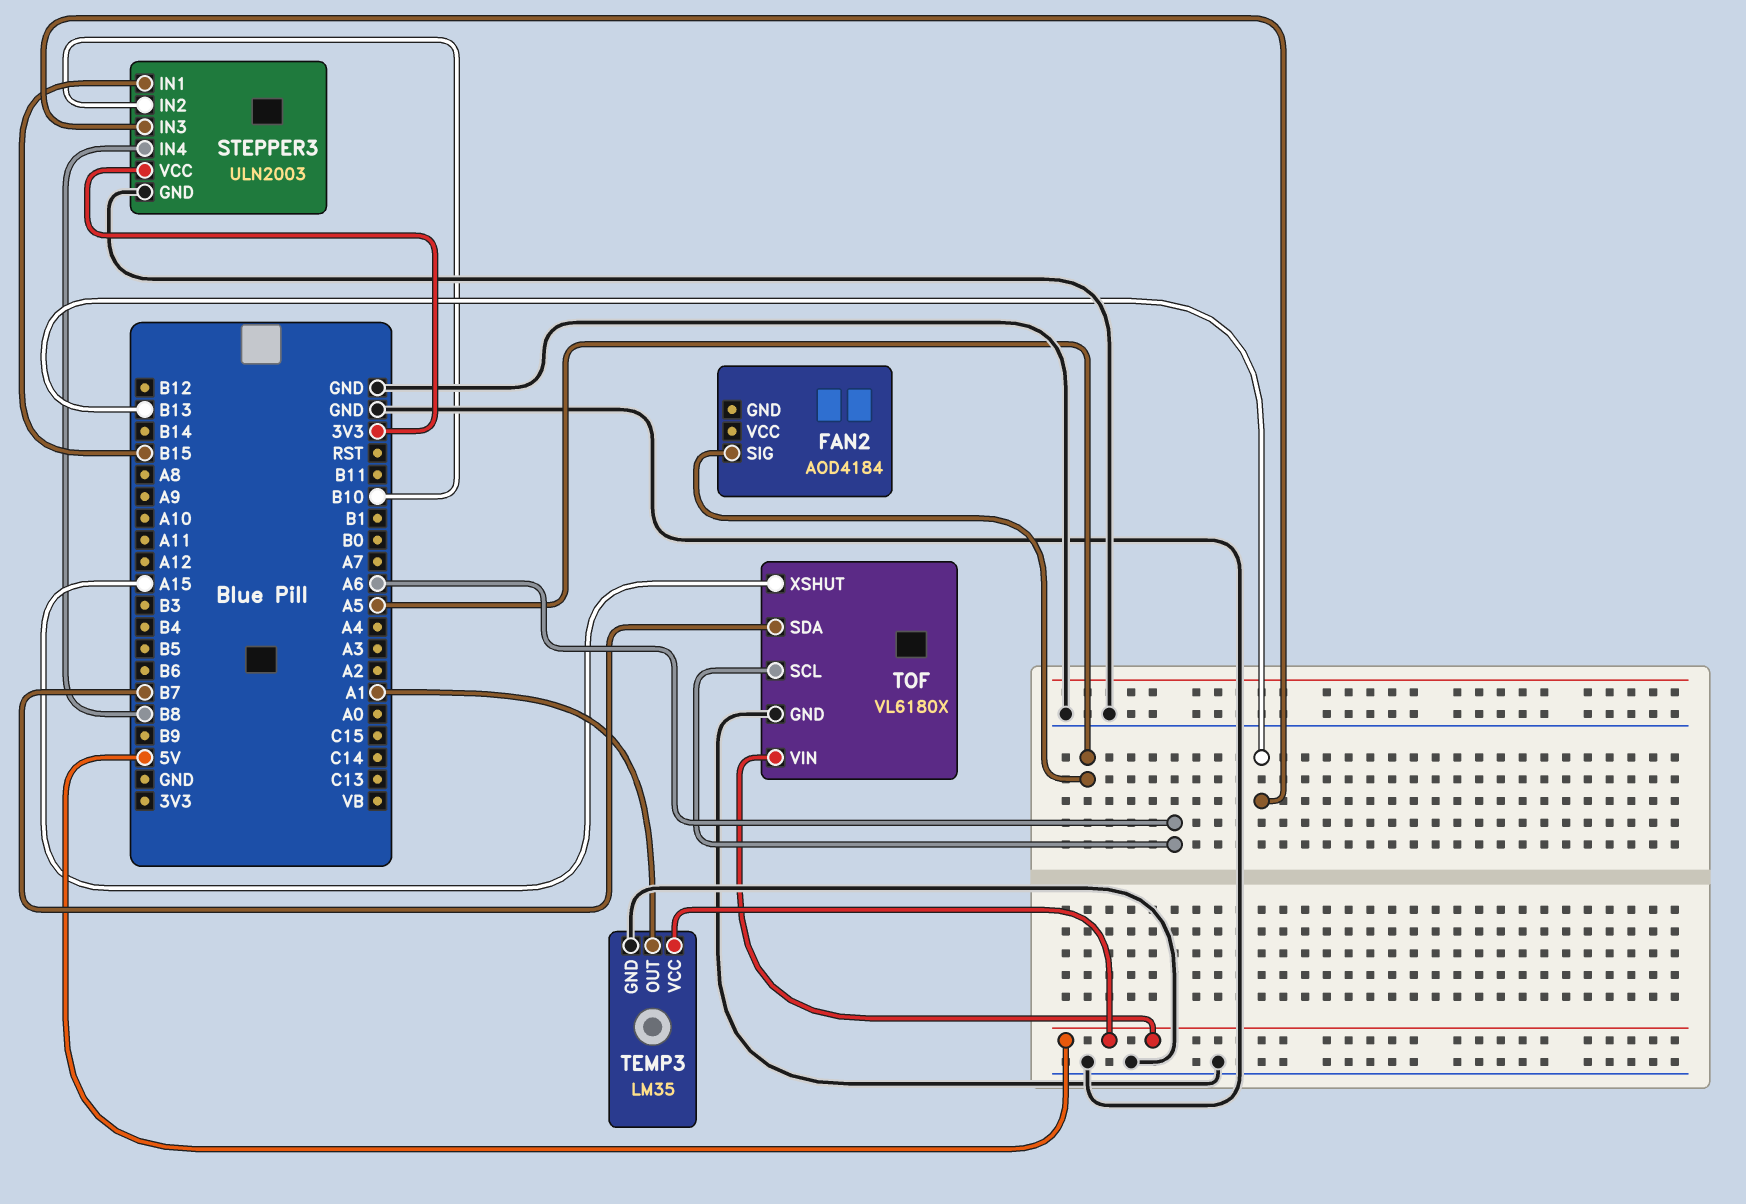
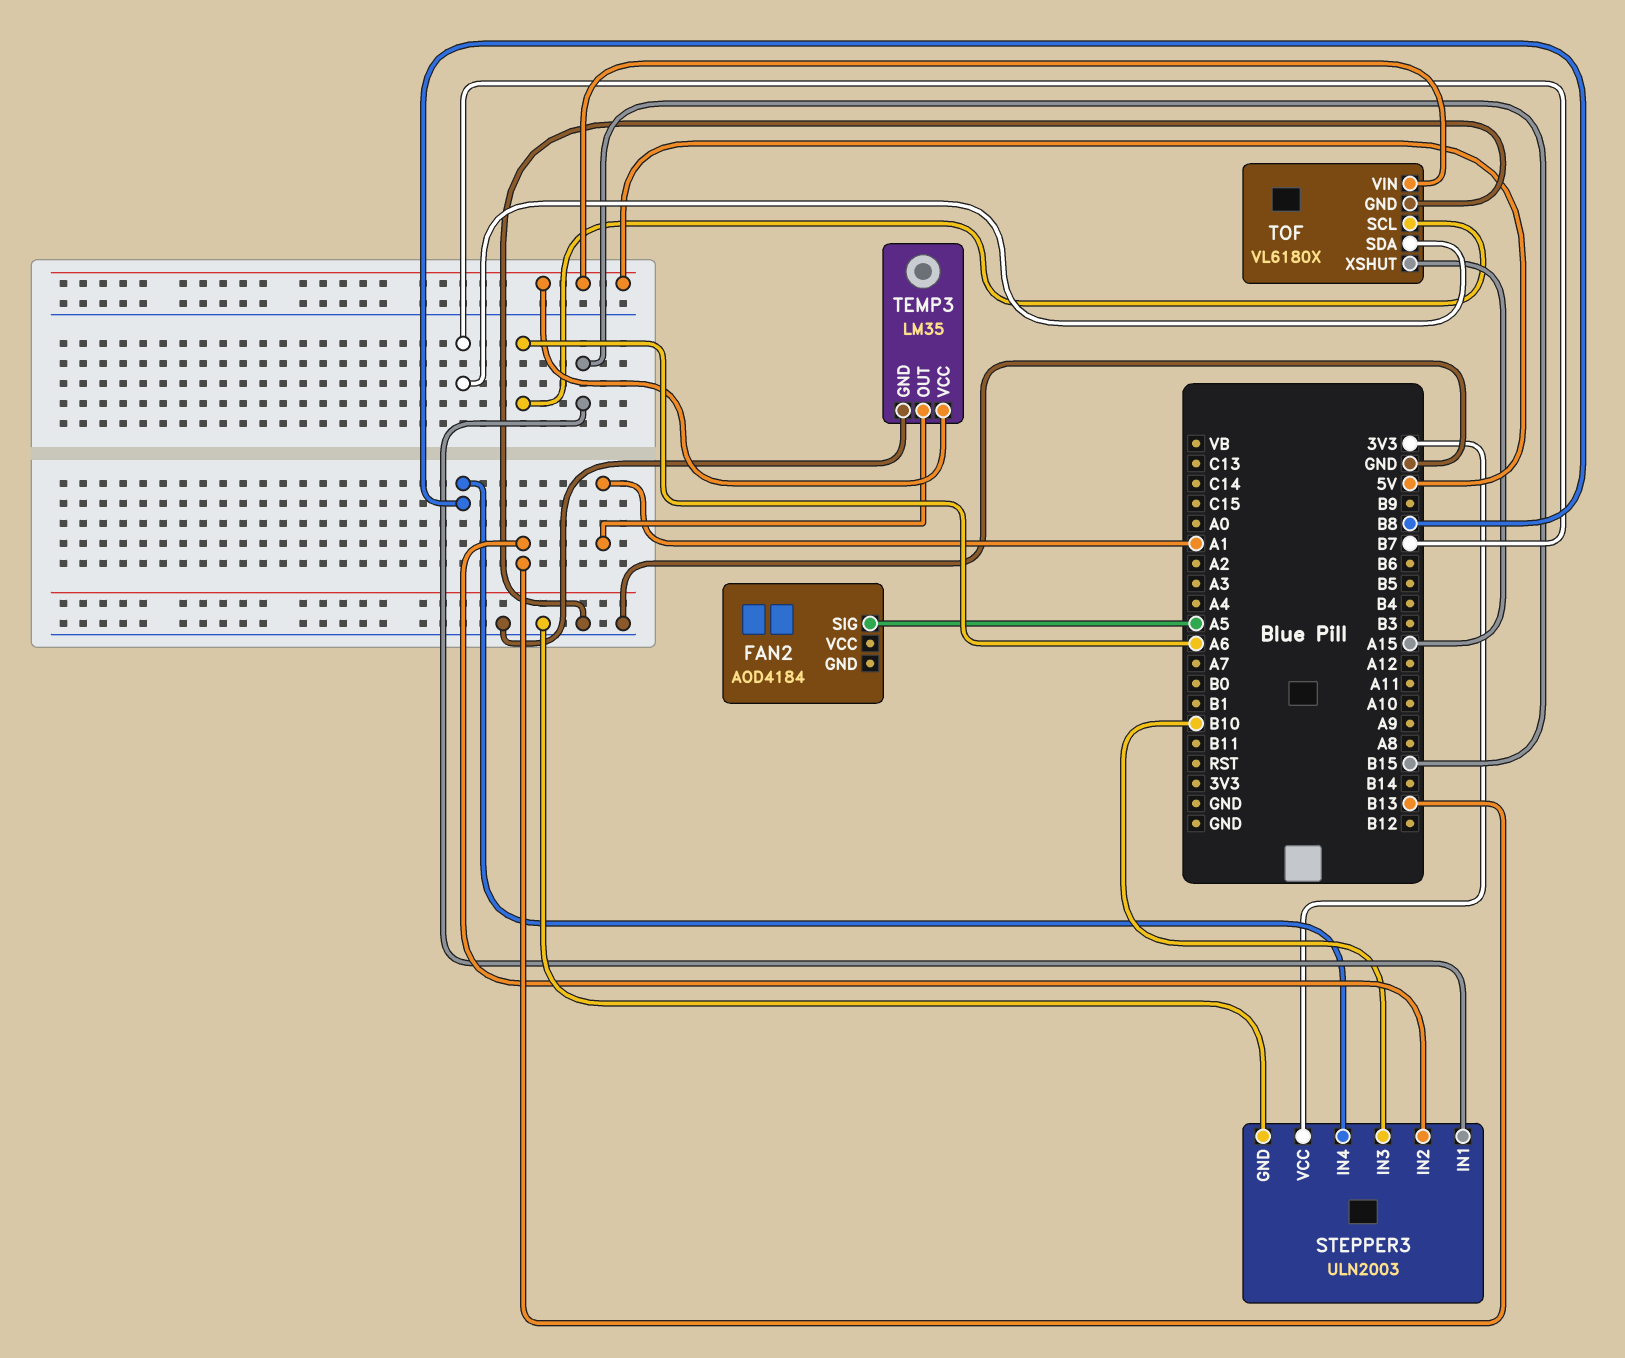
STEPPER3 pin IN2: B10 -> B13
STEPPER3 pin IN3: B13 -> B10

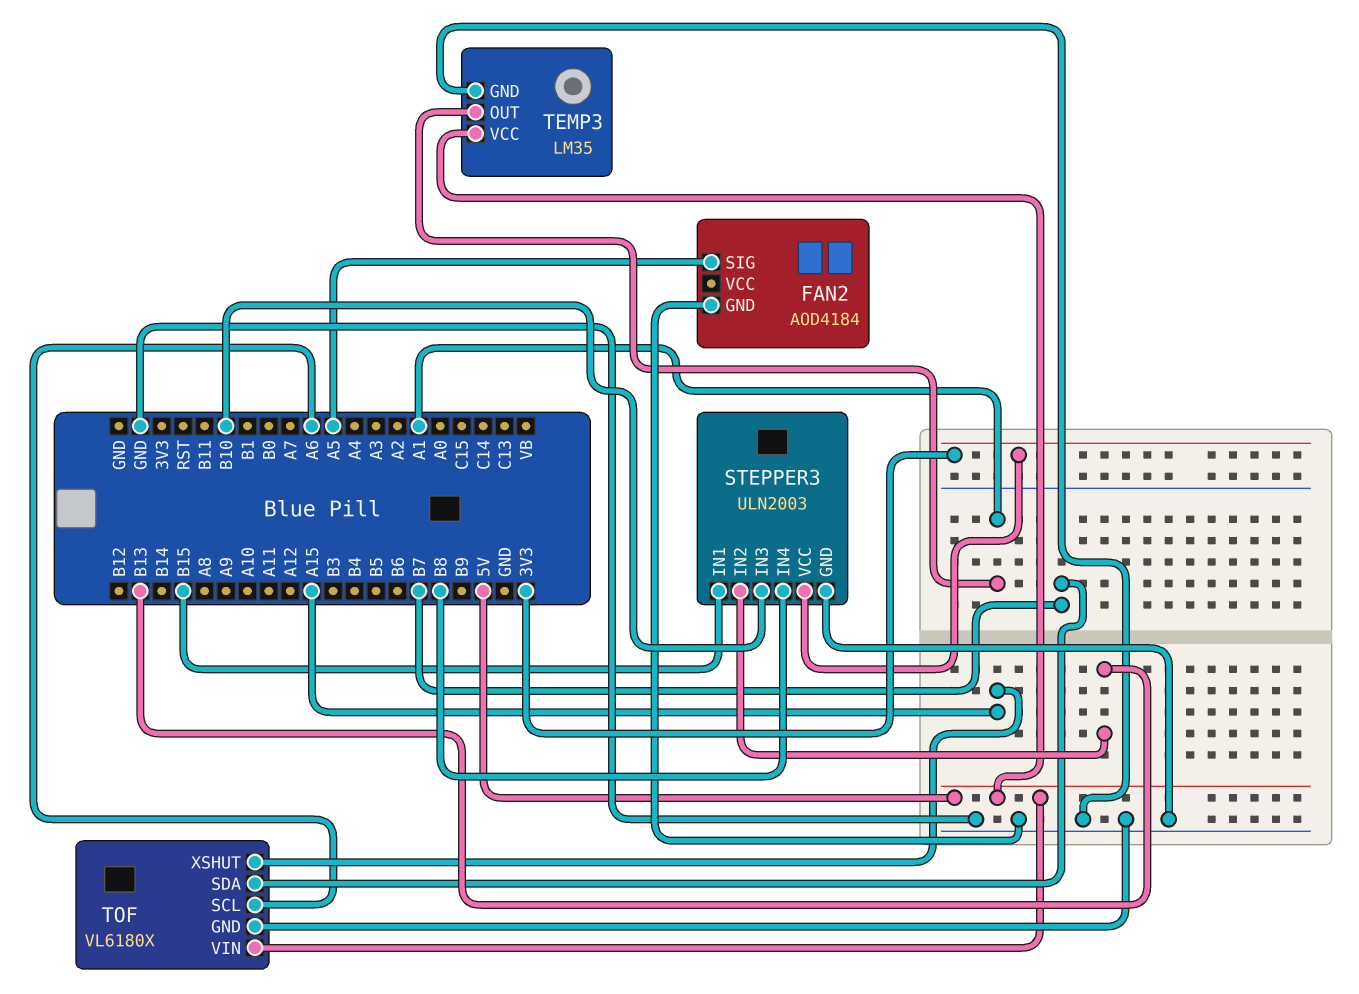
FAN2 pin GND: none -> GND

